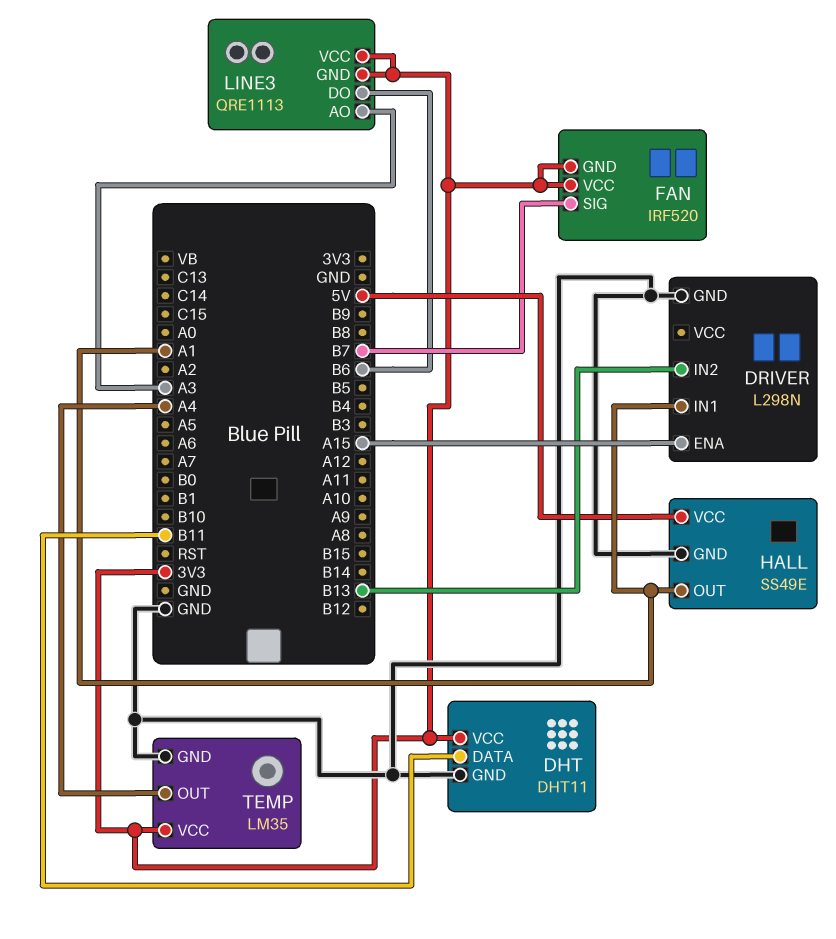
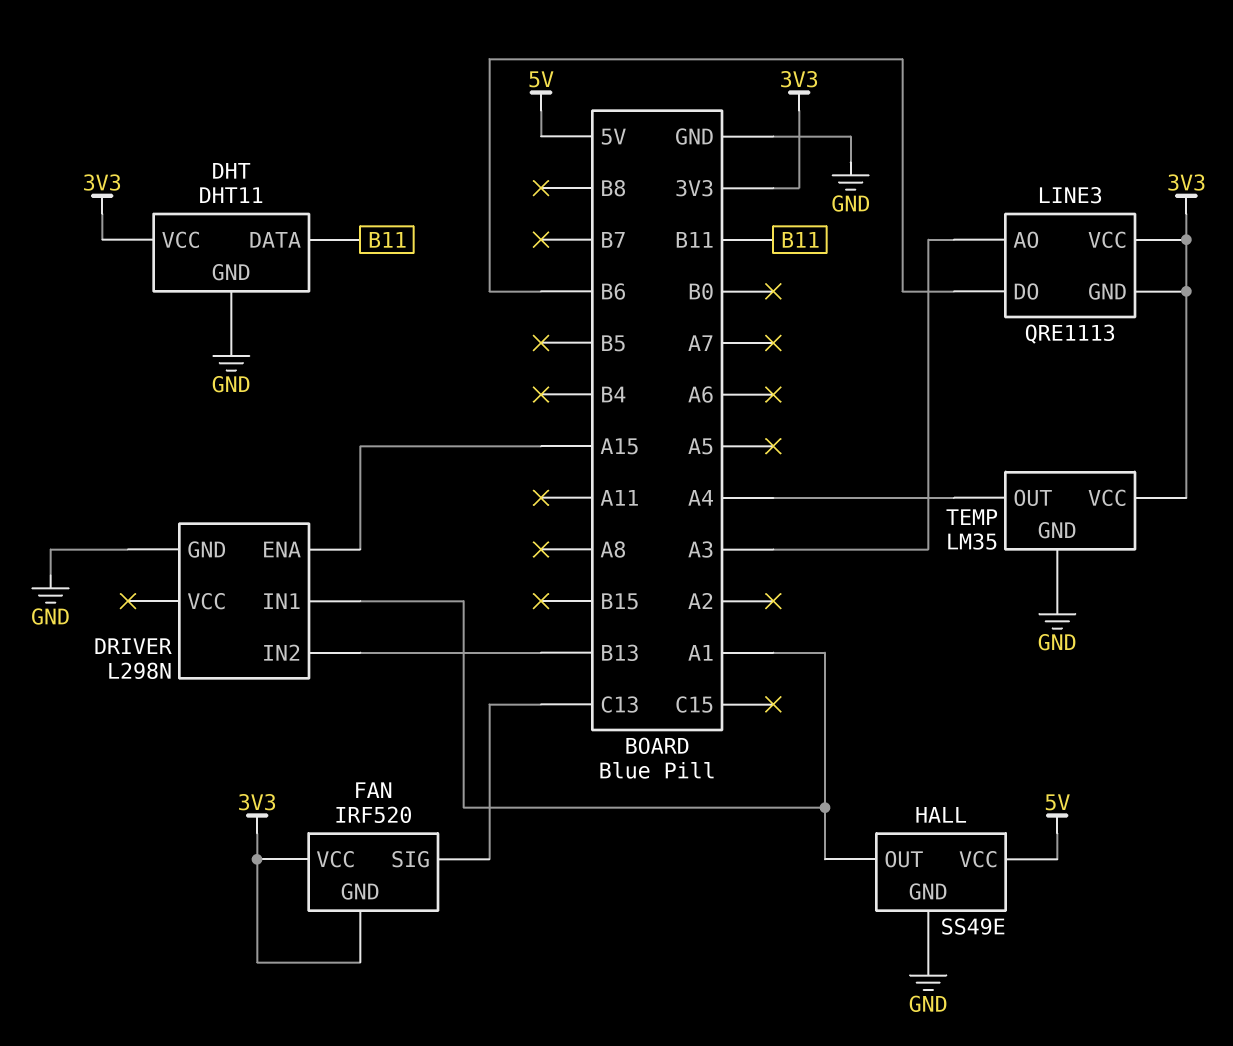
FAN pin SIG: B7 -> C13

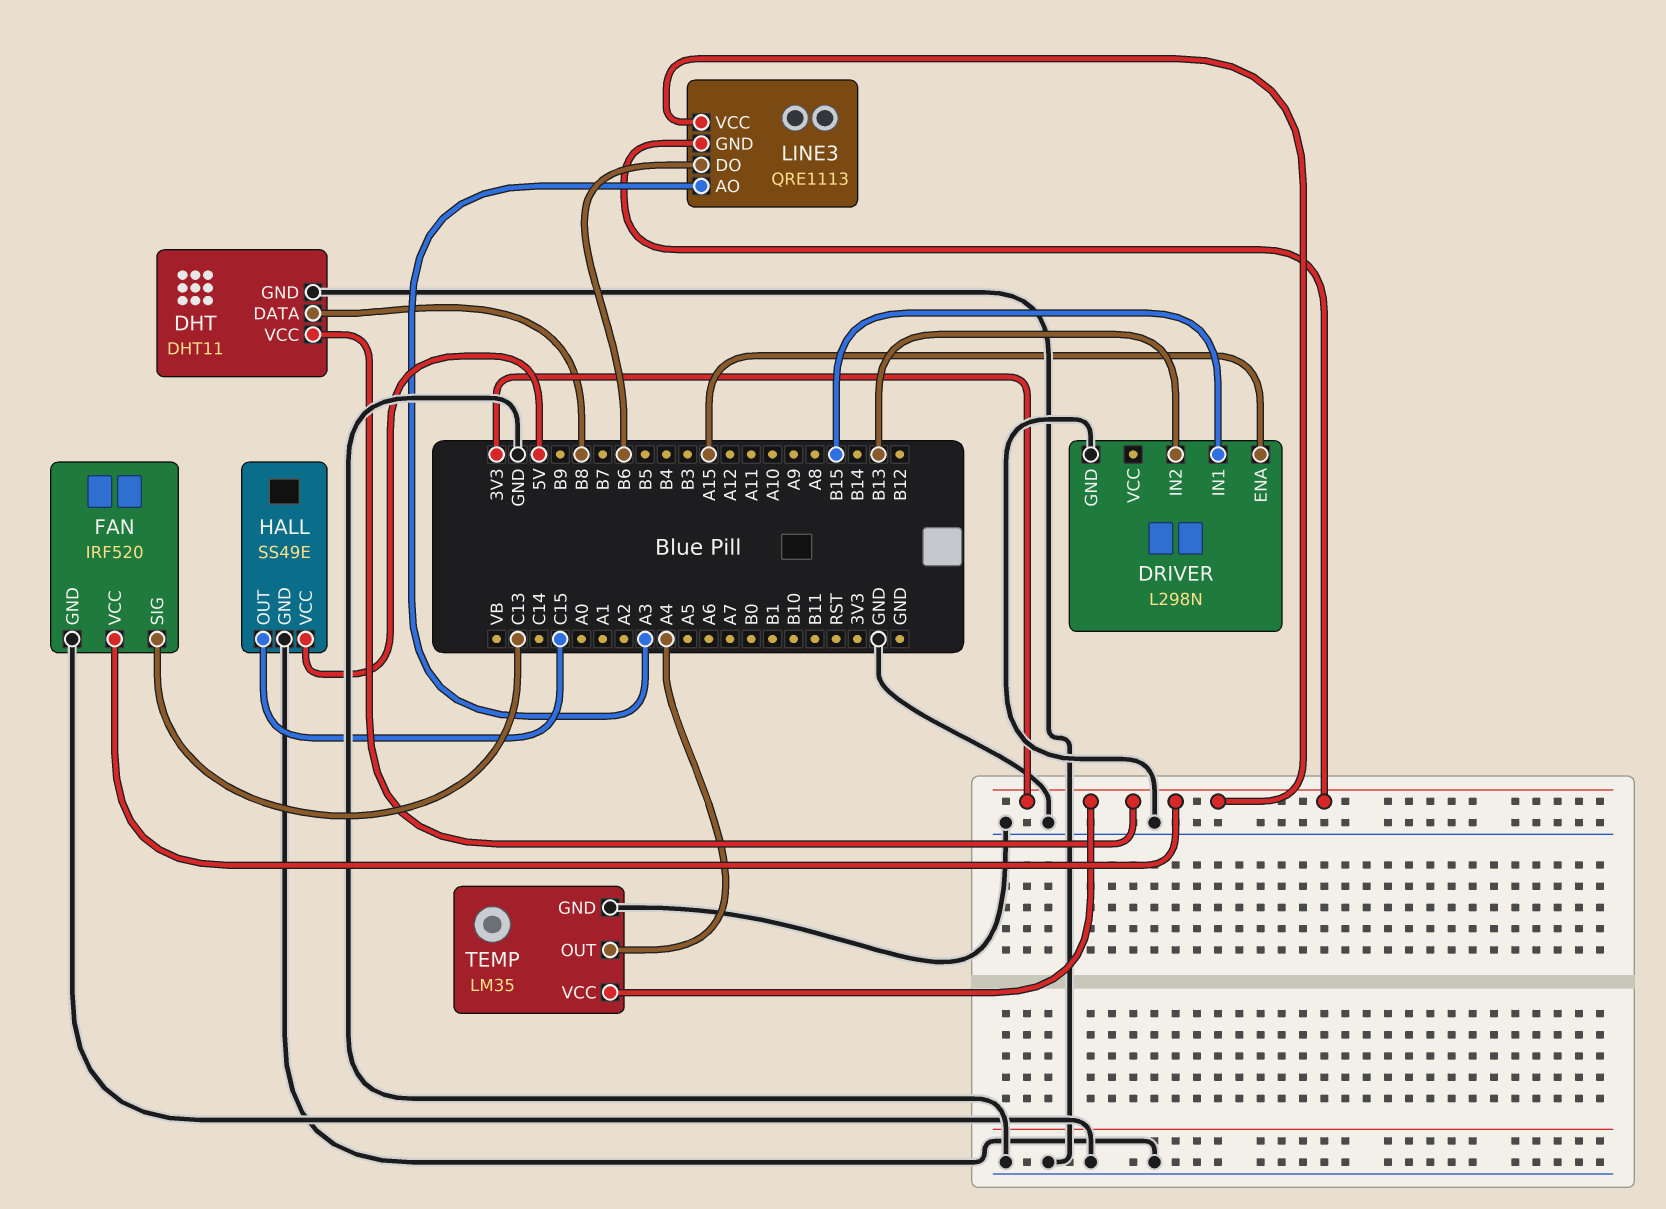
DHT pin DATA: B11 -> B8
DRIVER pin IN1: A1 -> B15
FAN pin GND: 3V3 -> GND
HALL pin OUT: A1 -> C15

